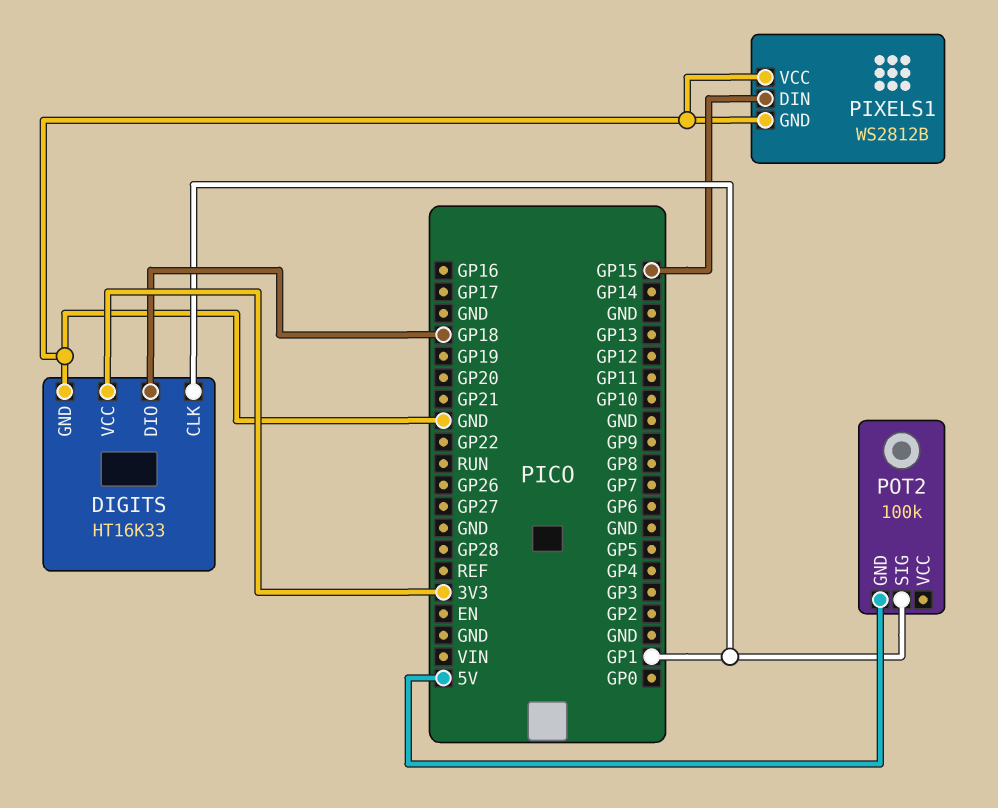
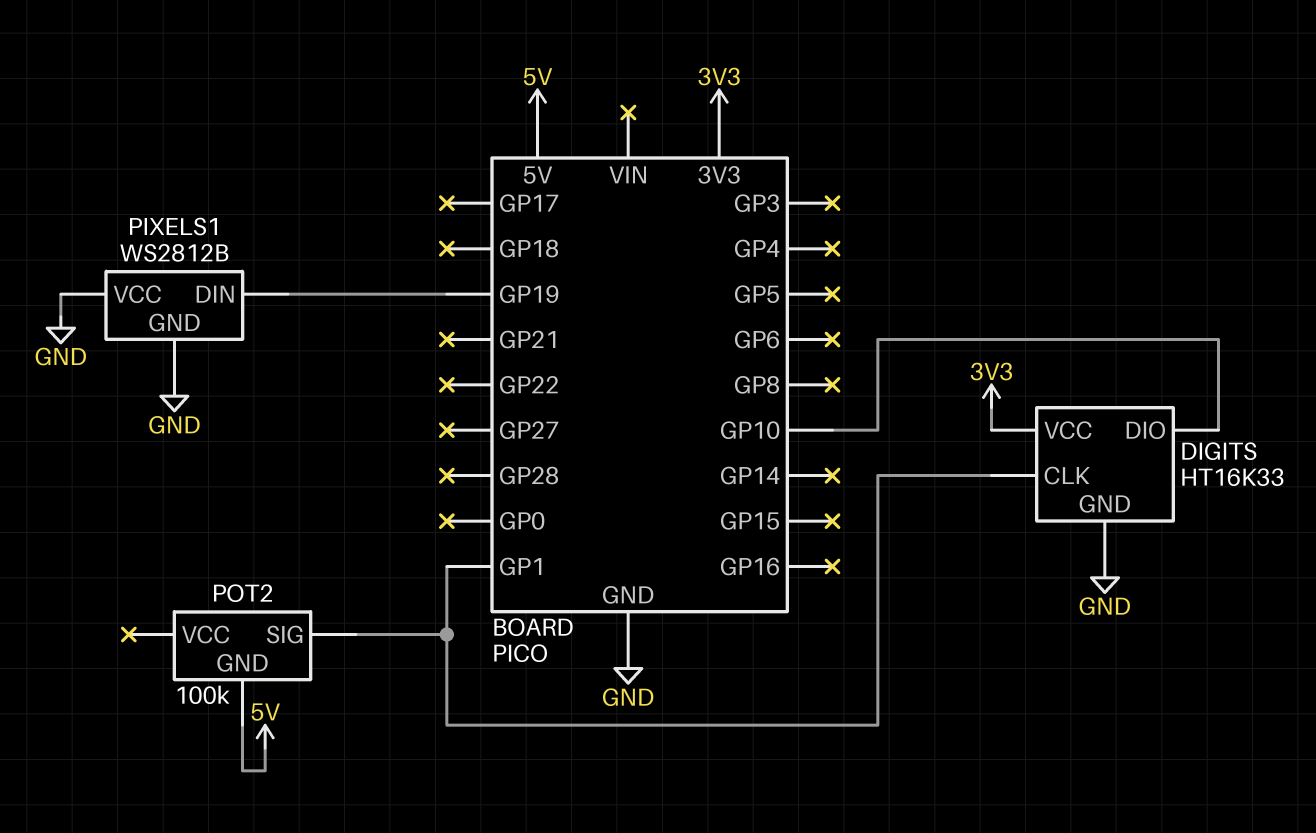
DIGITS pin DIO: GP18 -> GP10
PIXELS1 pin DIN: GP15 -> GP19

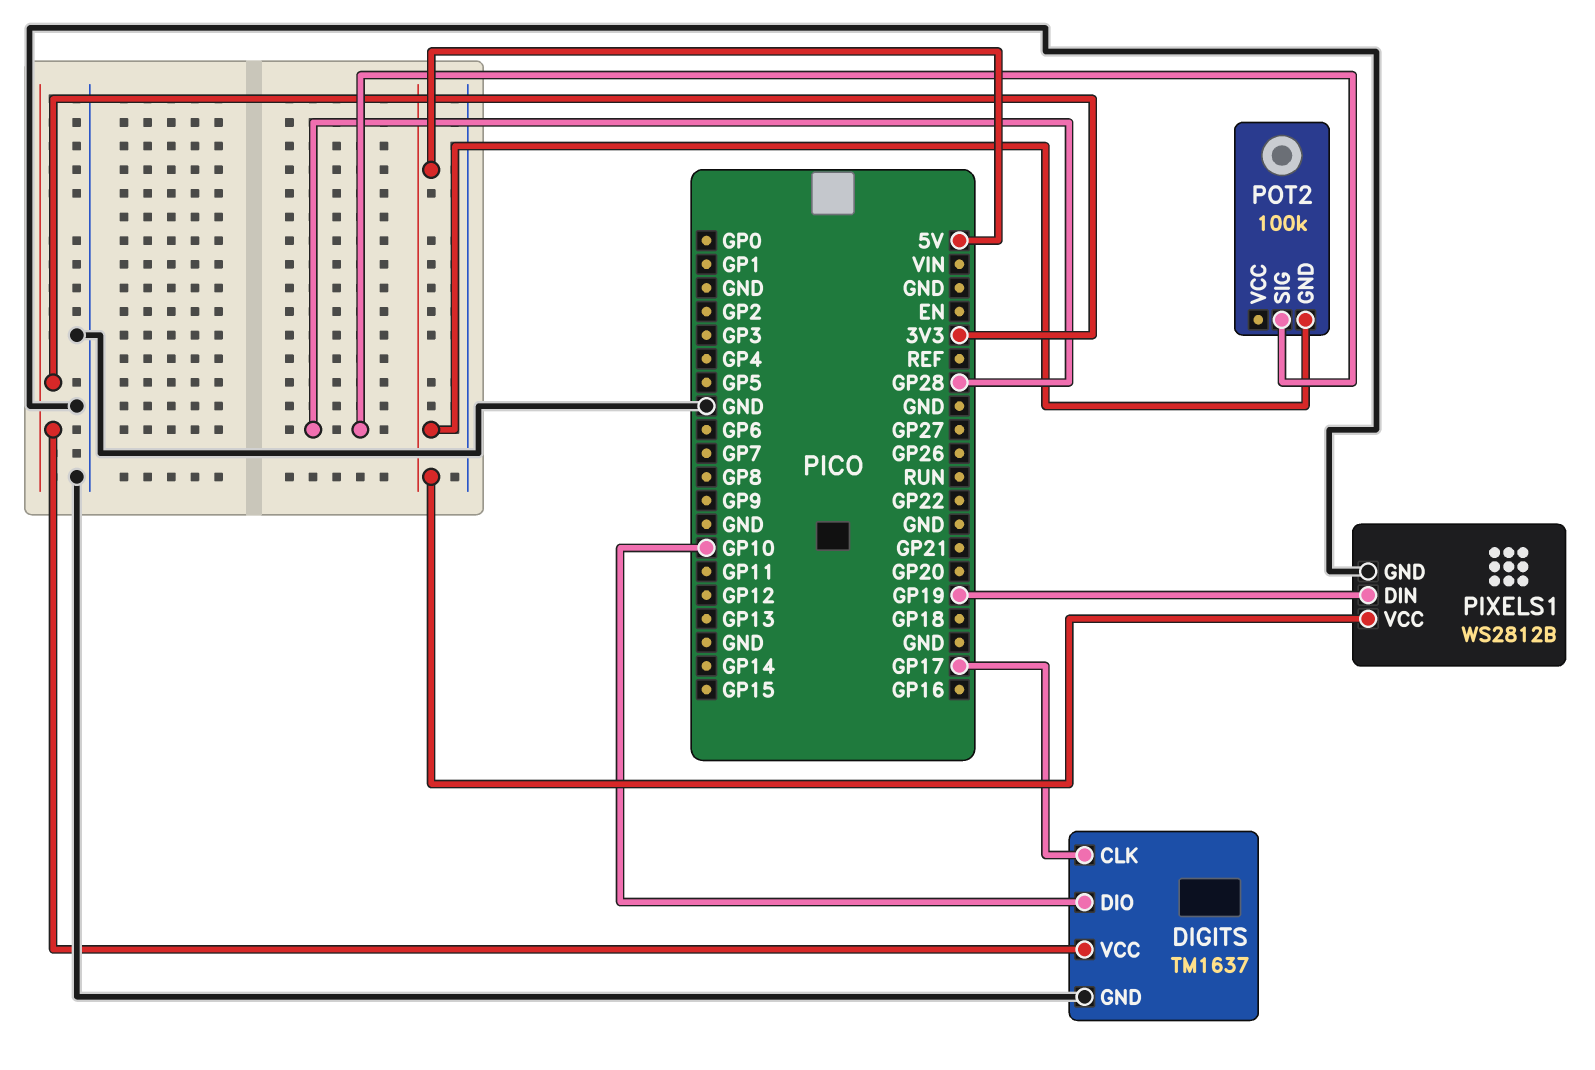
DIGITS: HT16K33 -> TM1637
DIGITS pin CLK: GP1 -> GP17
PIXELS1 pin VCC: GND -> 5V
POT2 pin SIG: GP1 -> GP28

